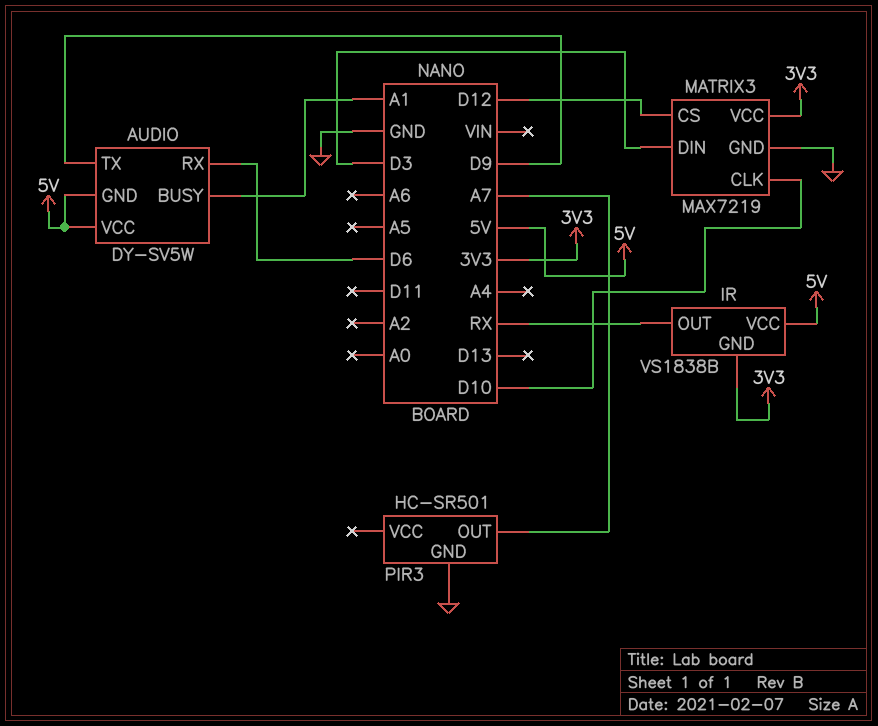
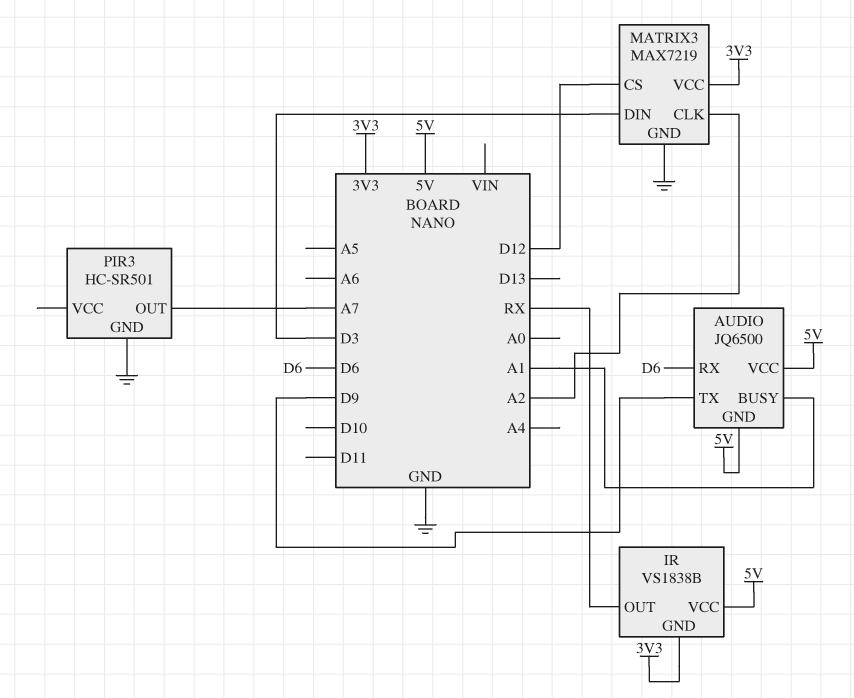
AUDIO: DY-SV5W -> JQ6500
MATRIX3 pin CLK: D10 -> A2

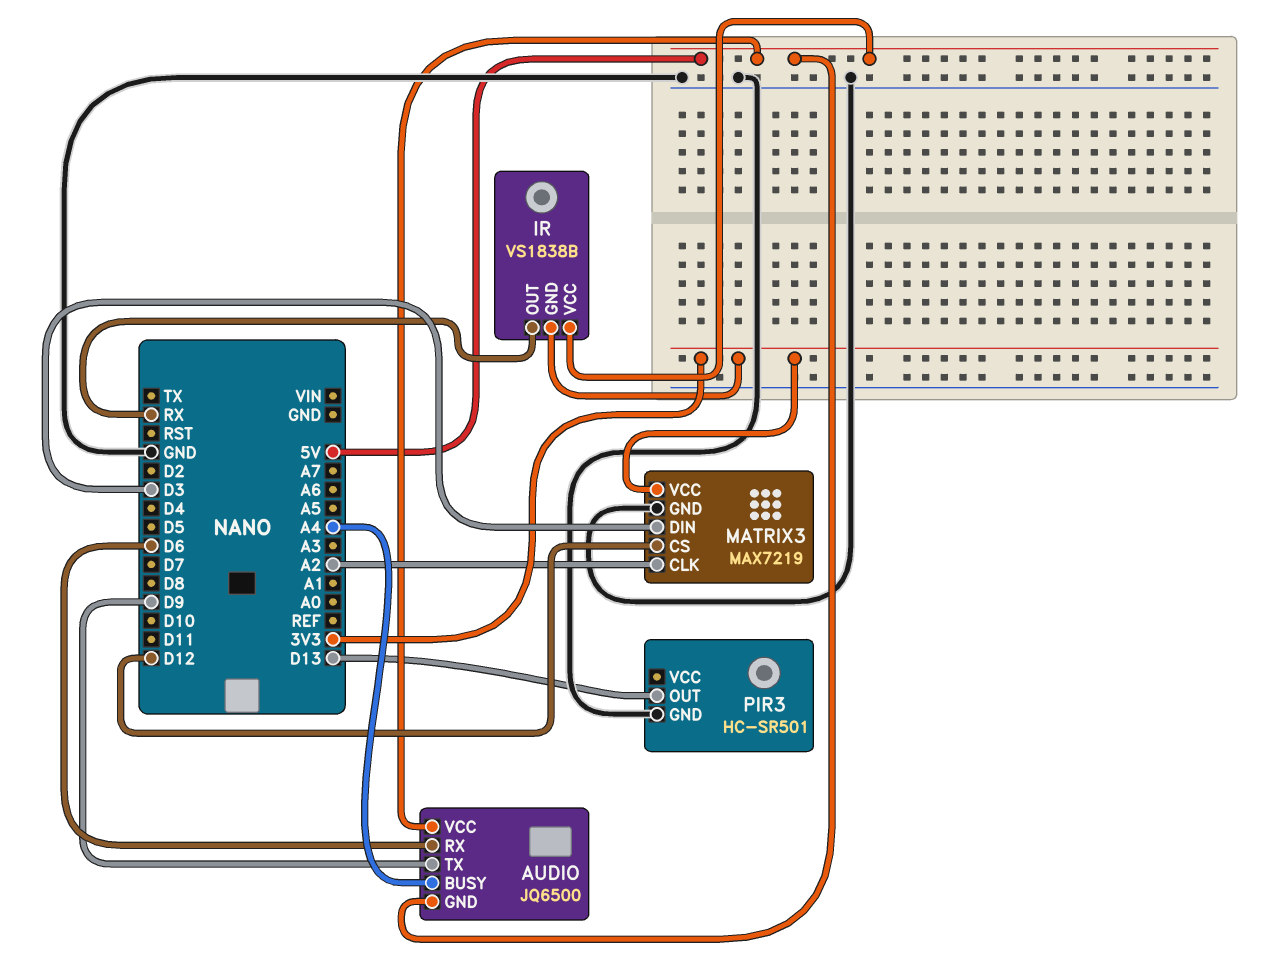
AUDIO pin BUSY: A1 -> A4
PIR3 pin OUT: A7 -> D13

